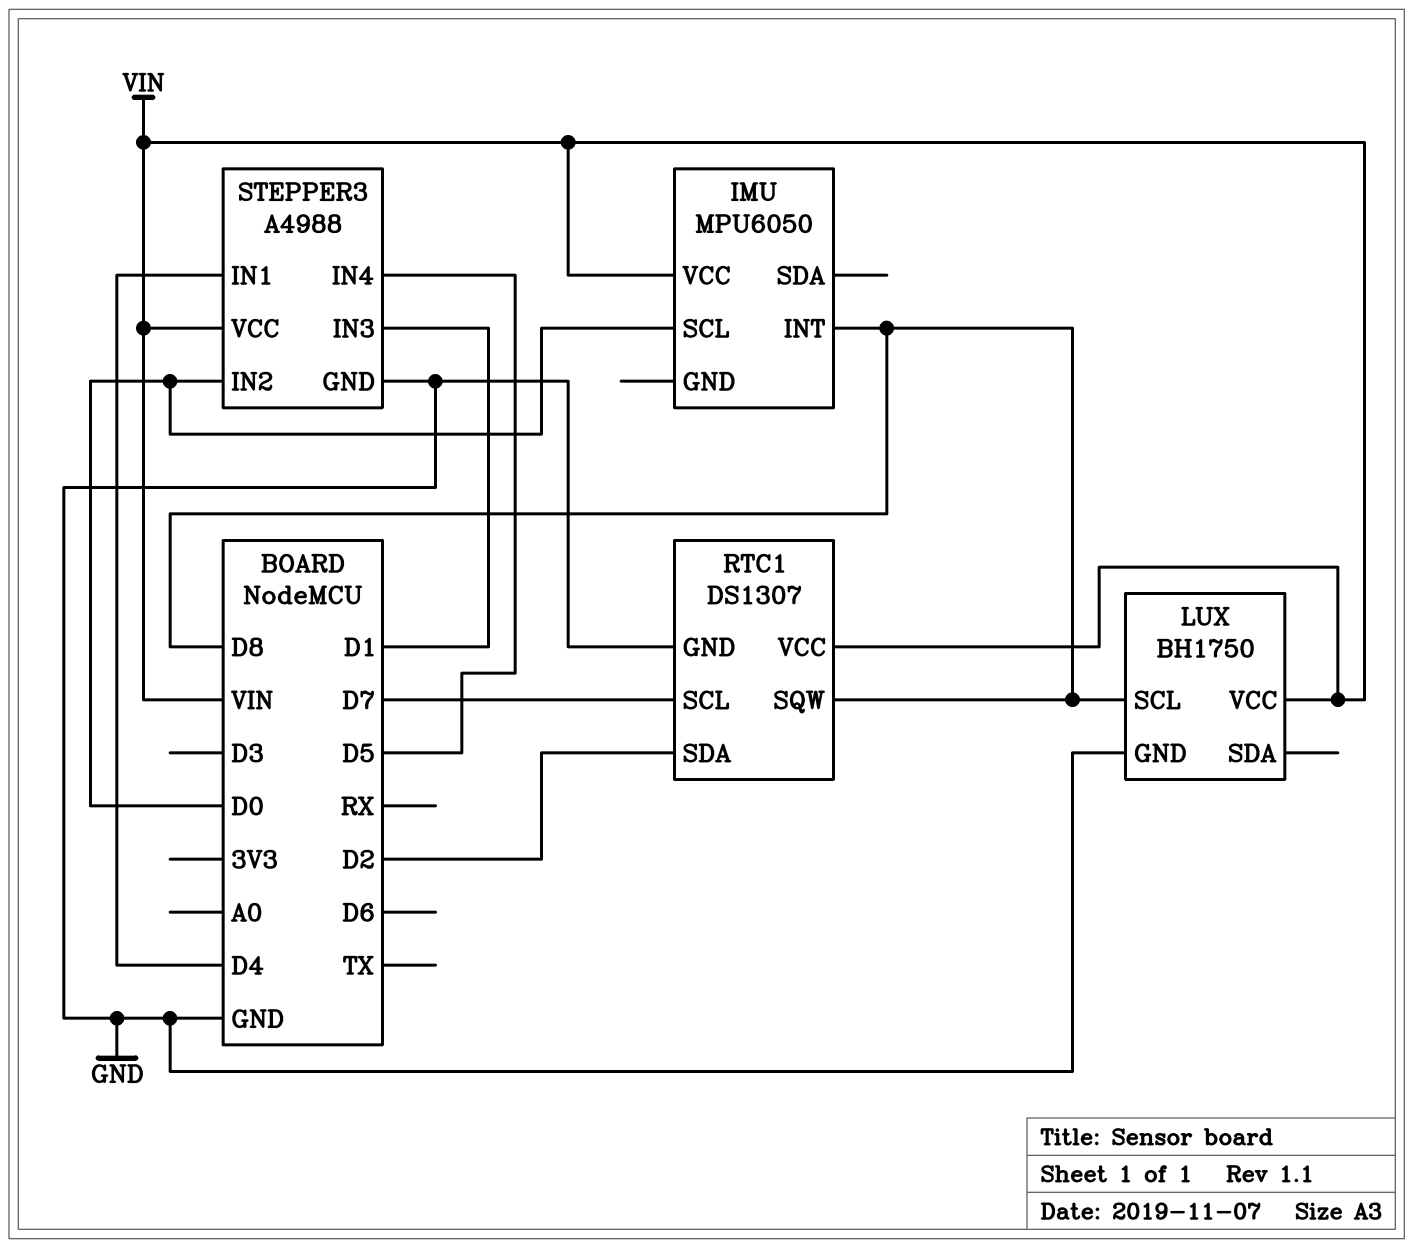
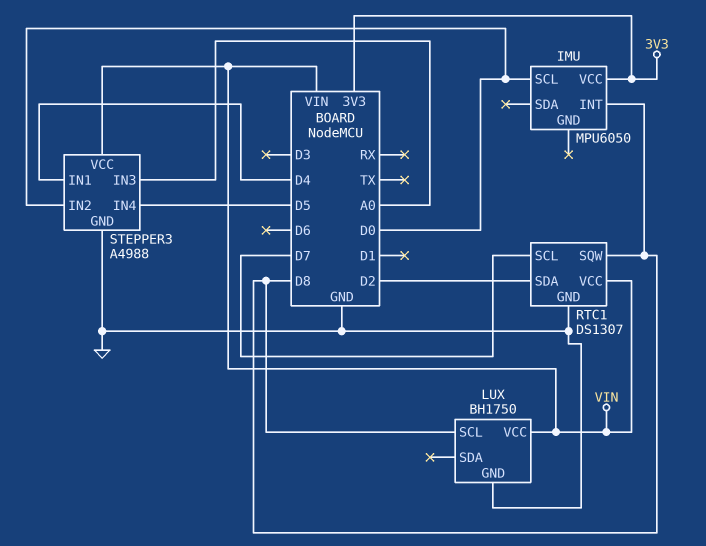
IMU pin VCC: VIN -> 3V3
STEPPER3 pin IN3: D1 -> A0

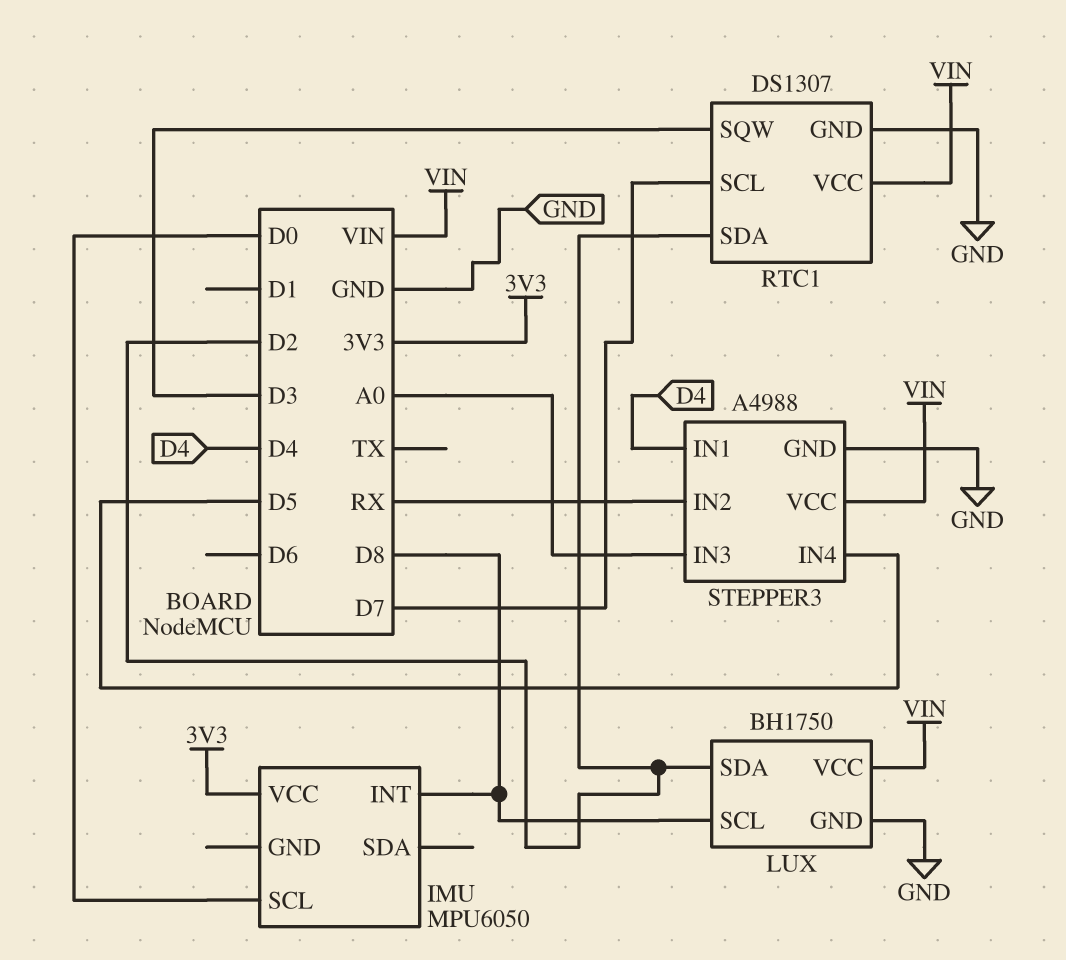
LUX pin SDA: none -> D2
RTC1 pin SQW: D8 -> D3
STEPPER3 pin IN2: D0 -> RX

